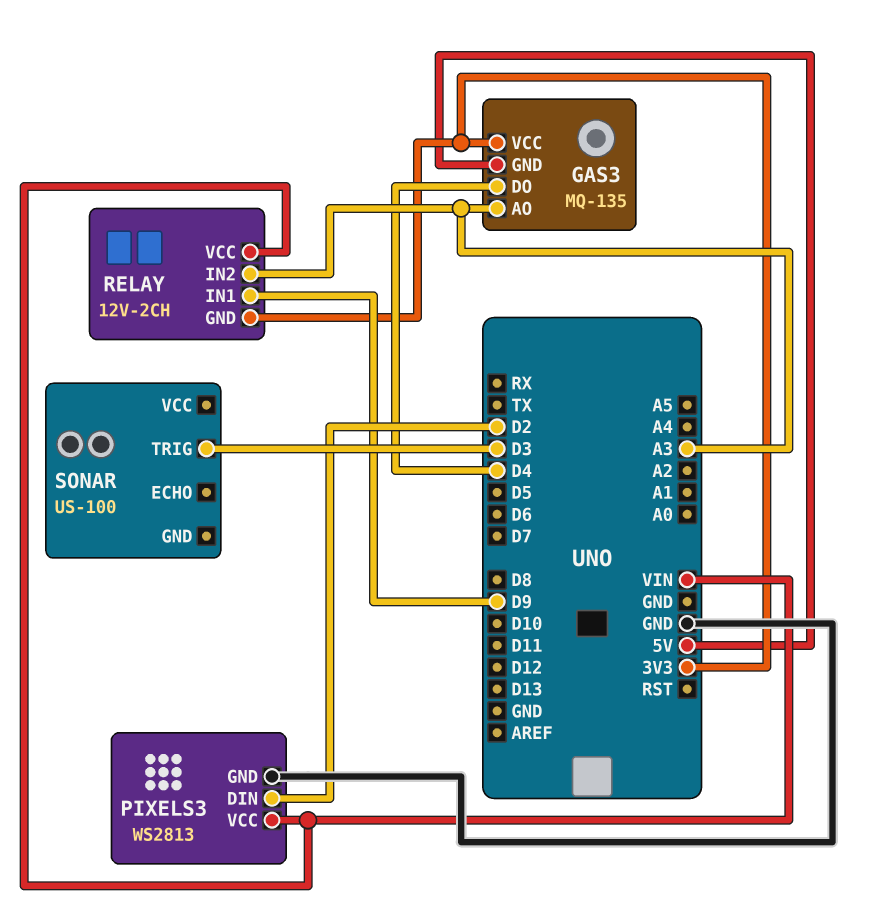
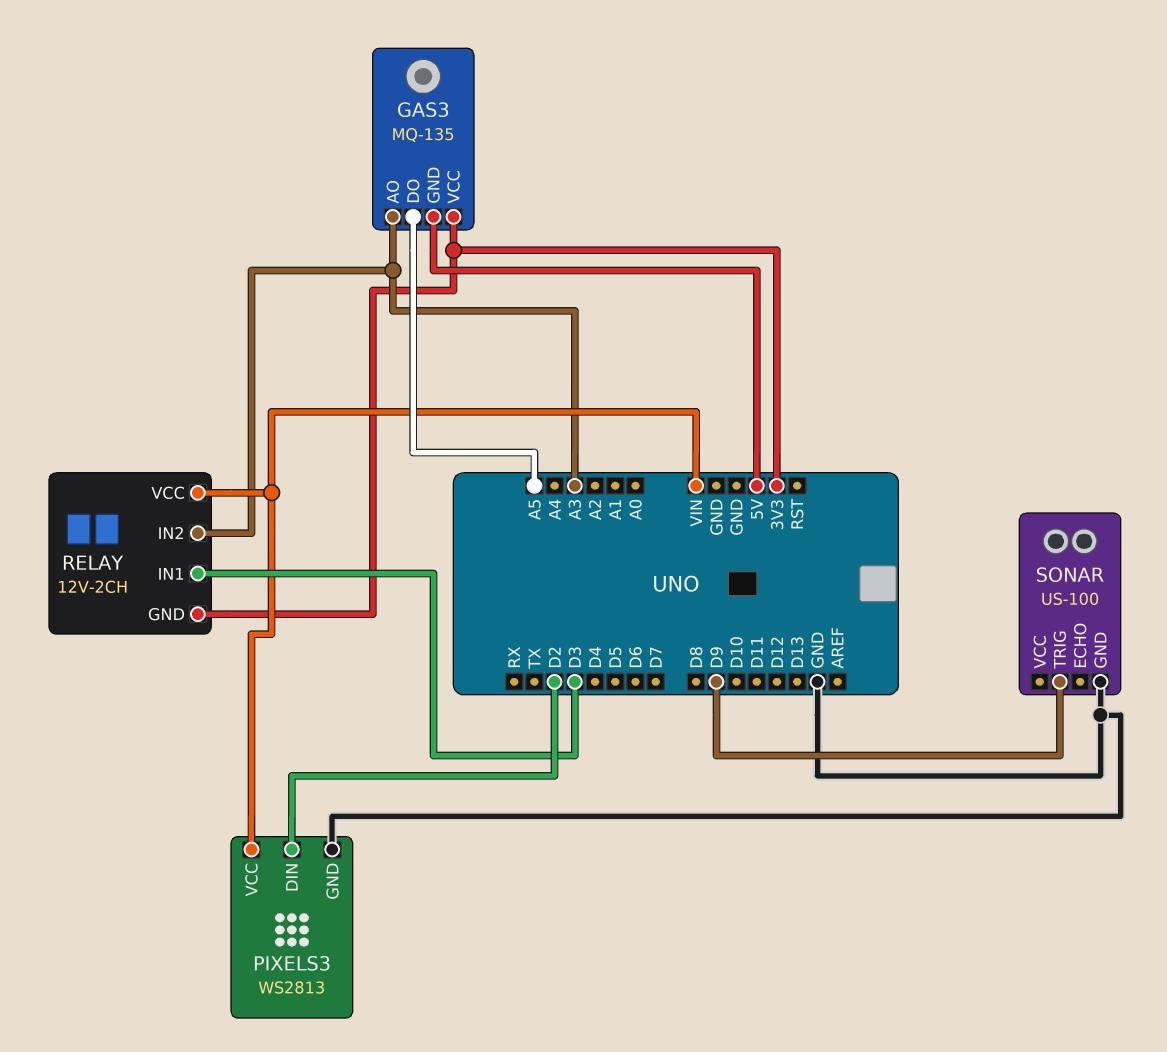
GAS3 pin DO: D4 -> A5
RELAY pin IN1: D9 -> D3
SONAR pin GND: none -> GND
SONAR pin TRIG: D3 -> D9

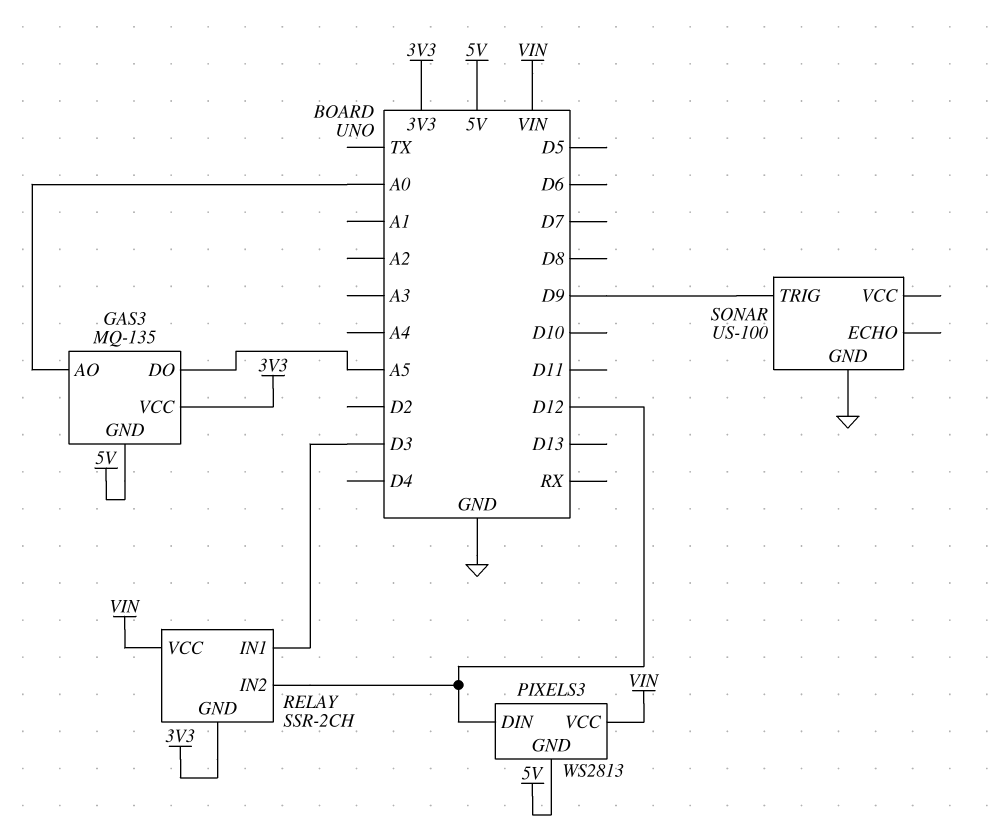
GAS3 pin AO: A3 -> A0
PIXELS3 pin DIN: D2 -> D12
PIXELS3 pin GND: GND -> 5V
RELAY: 12V-2CH -> SSR-2CH
RELAY pin IN2: A3 -> D12

